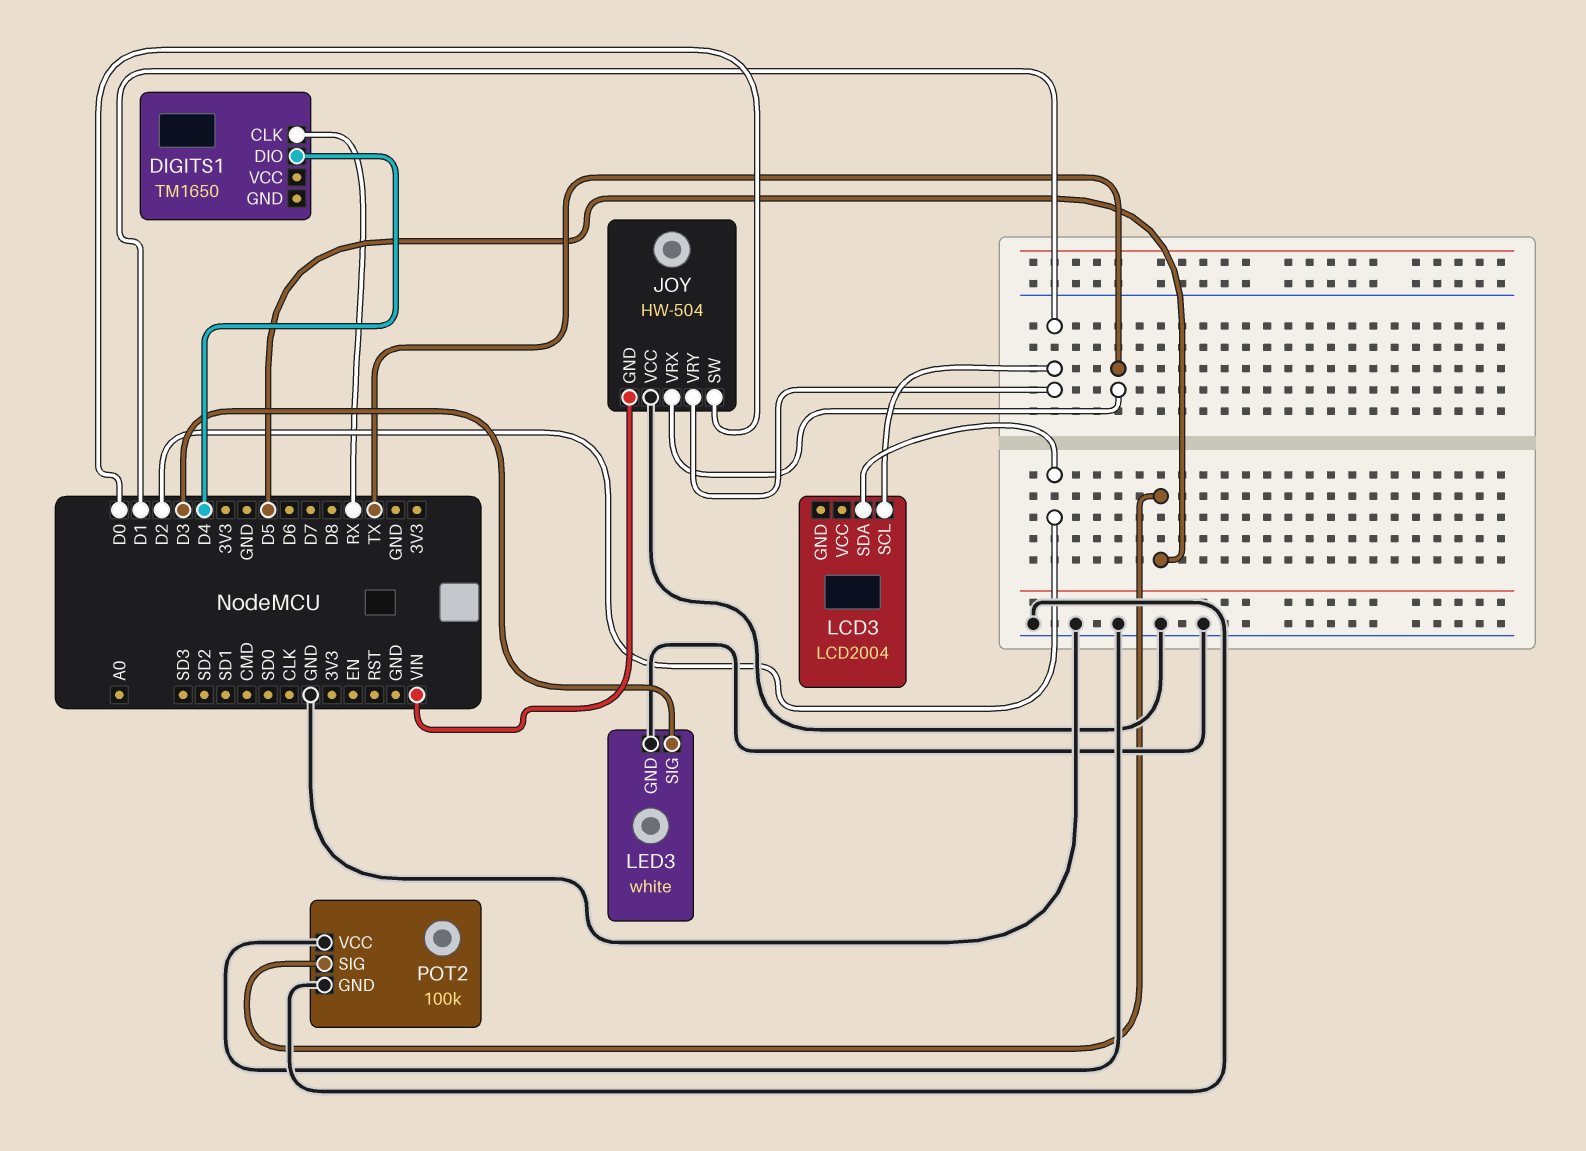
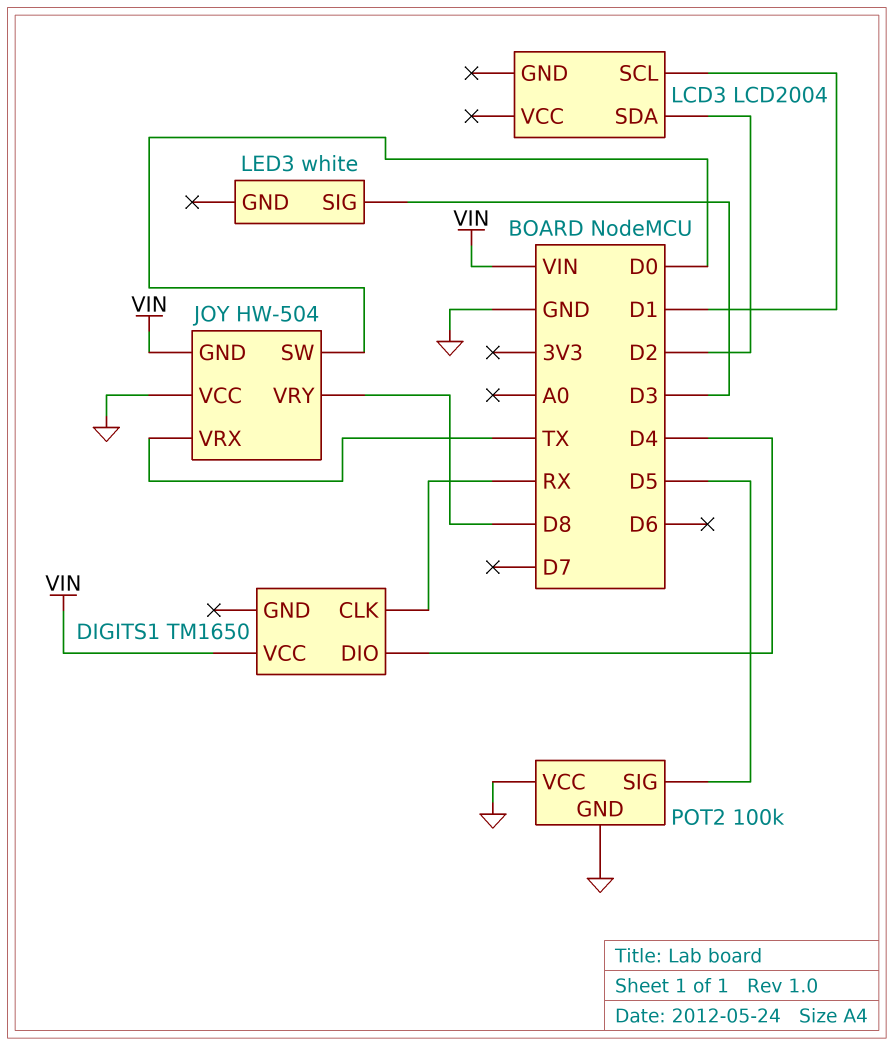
DIGITS1 pin VCC: none -> VIN
JOY pin VRY: D1 -> D8
LED3 pin GND: GND -> none

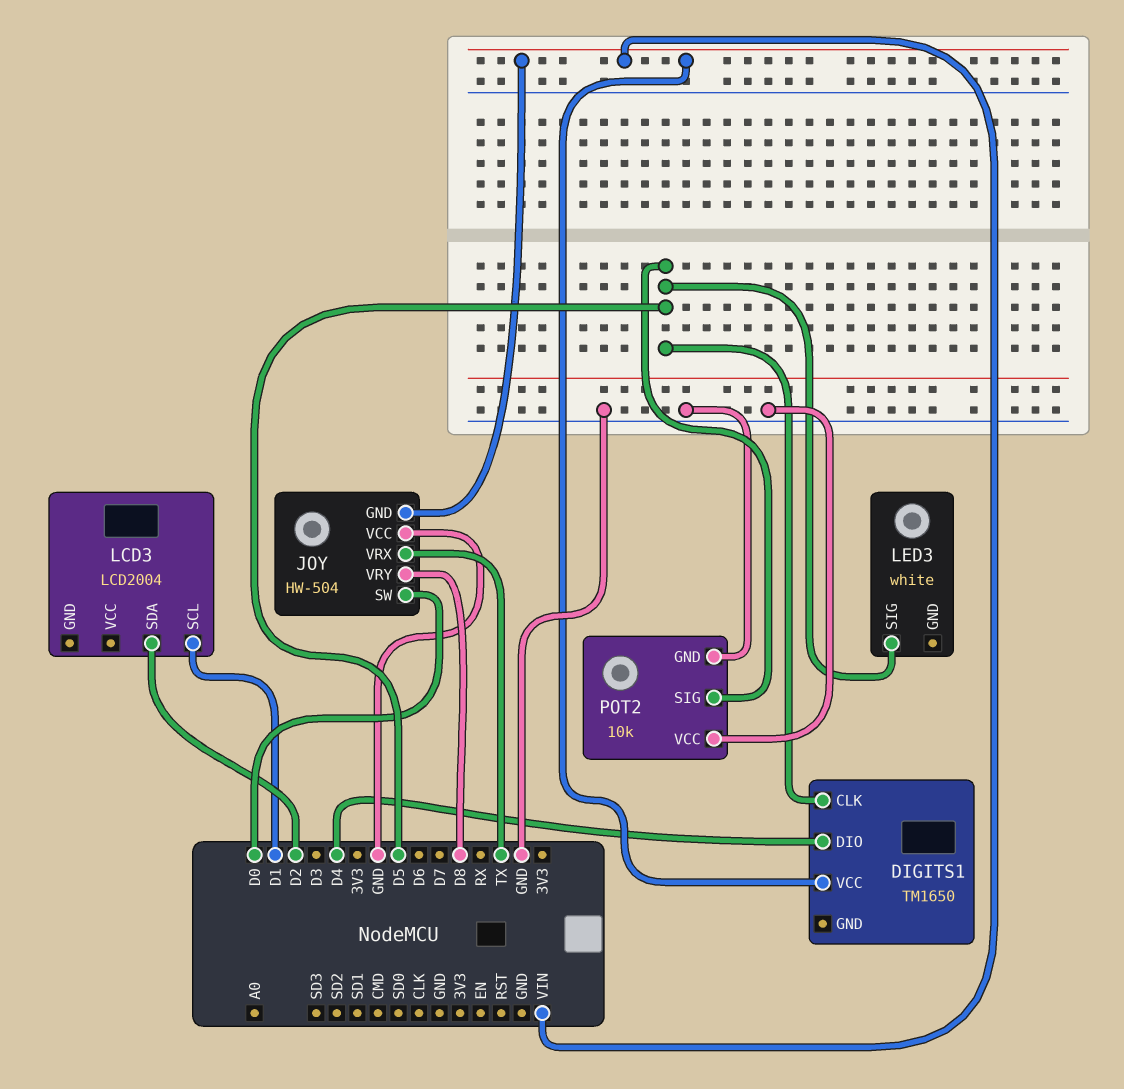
DIGITS1 pin CLK: RX -> D5
LED3 pin SIG: D3 -> D5
POT2: 100k -> 10k

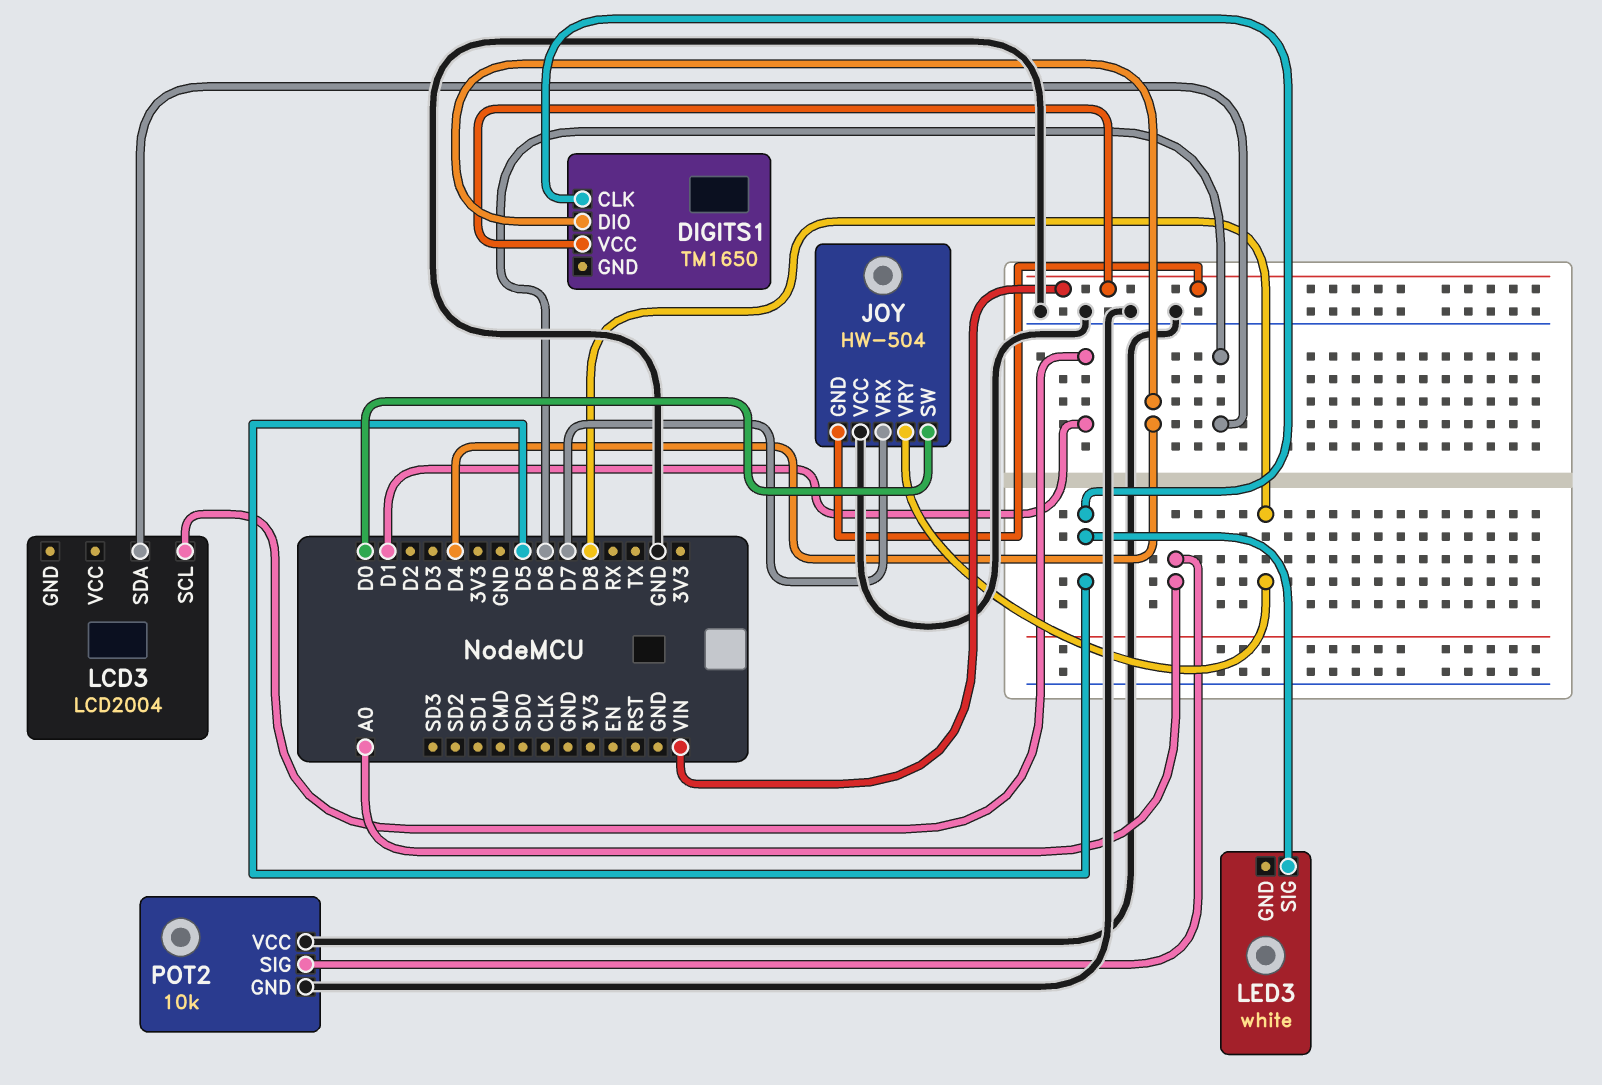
JOY pin VRX: TX -> D7
LCD3 pin SDA: D2 -> D6
POT2 pin SIG: D5 -> A0

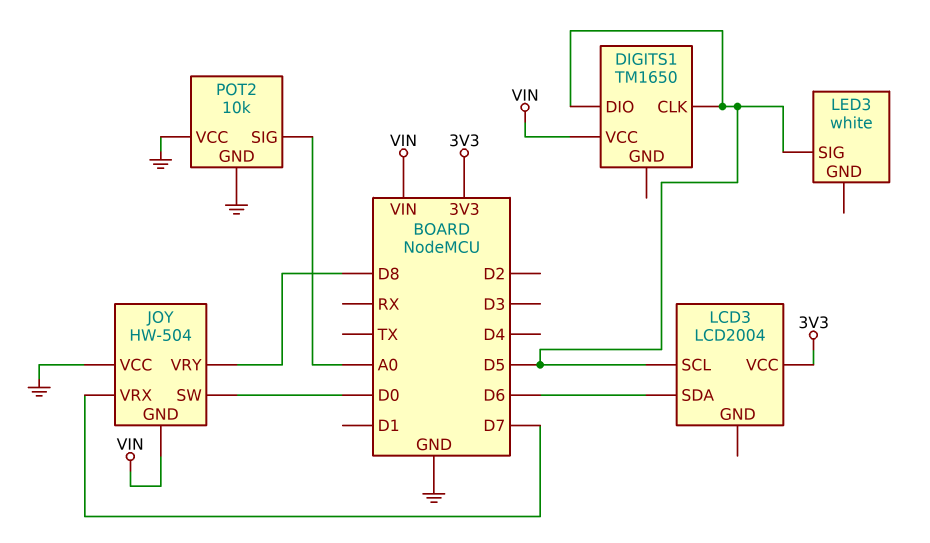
DIGITS1 pin DIO: D4 -> D5
LCD3 pin SCL: D1 -> D5
LCD3 pin VCC: none -> 3V3

